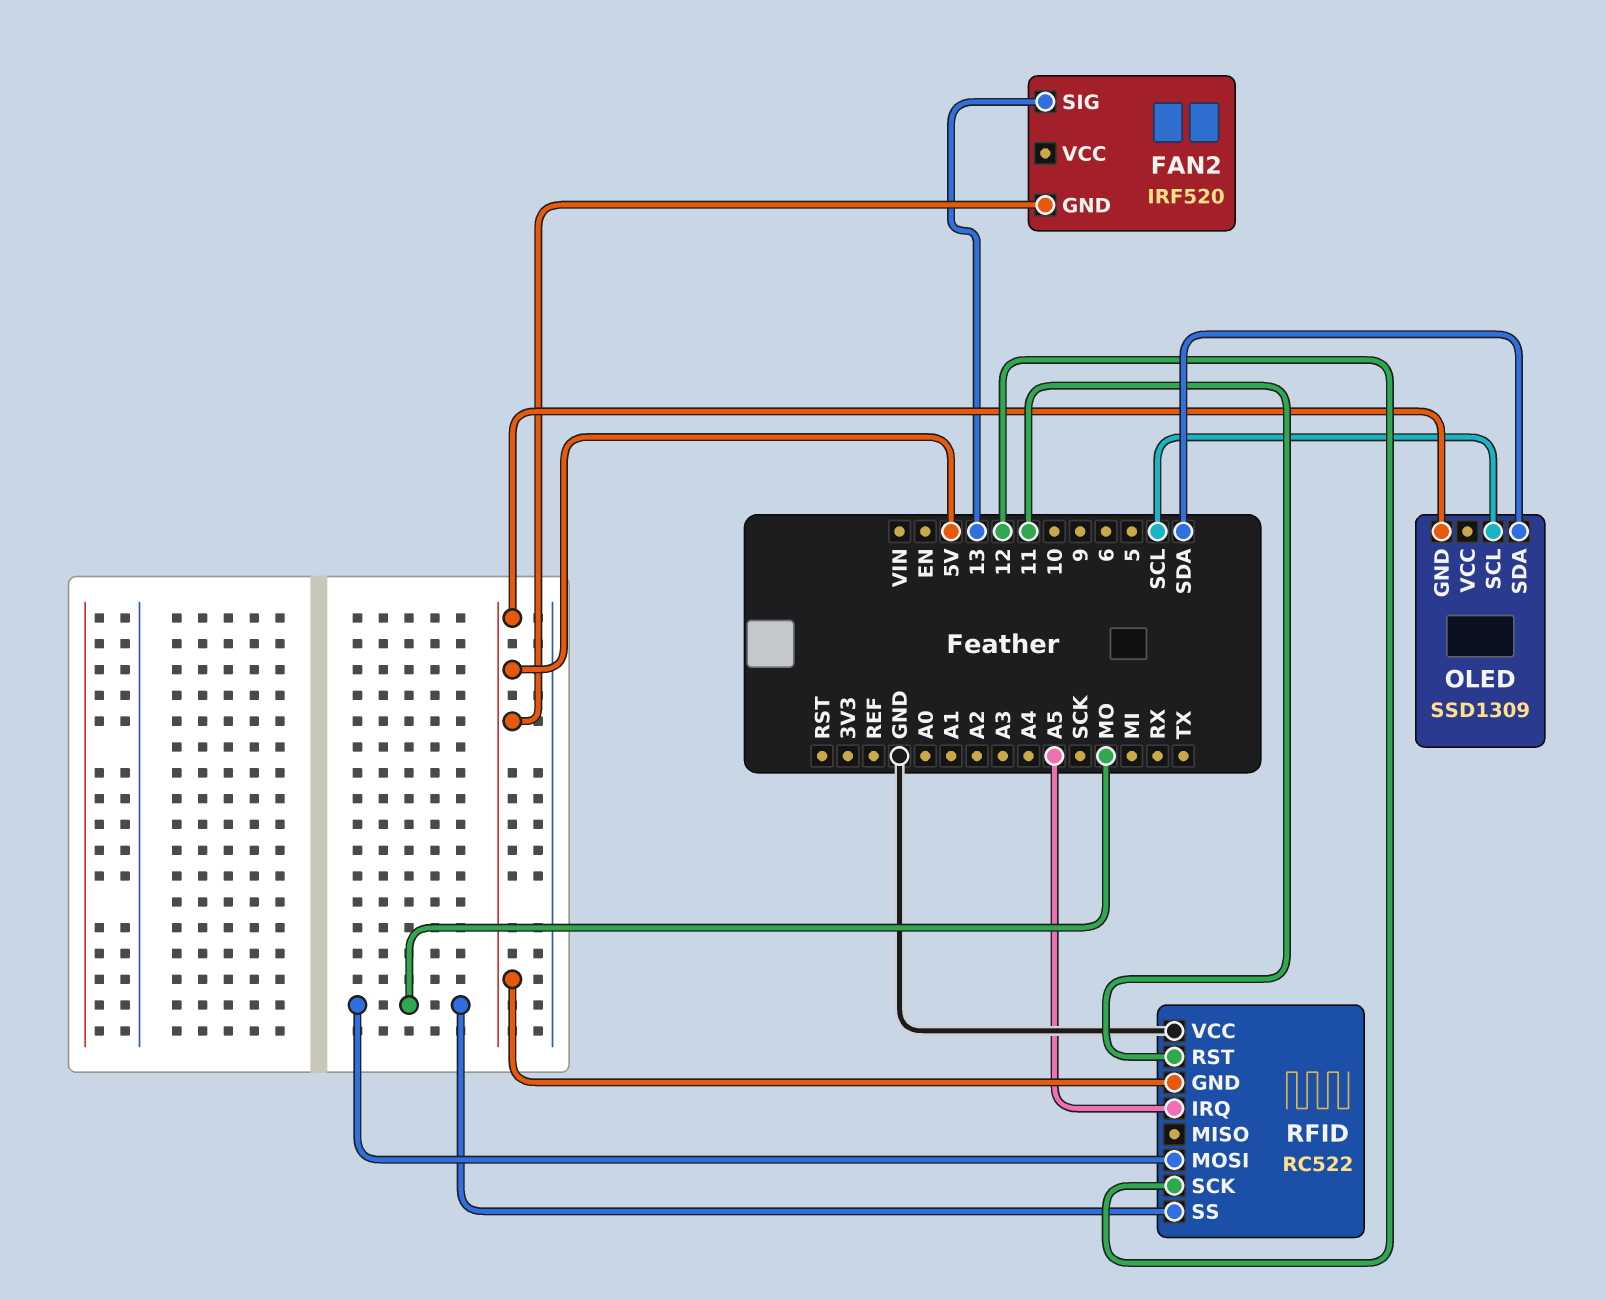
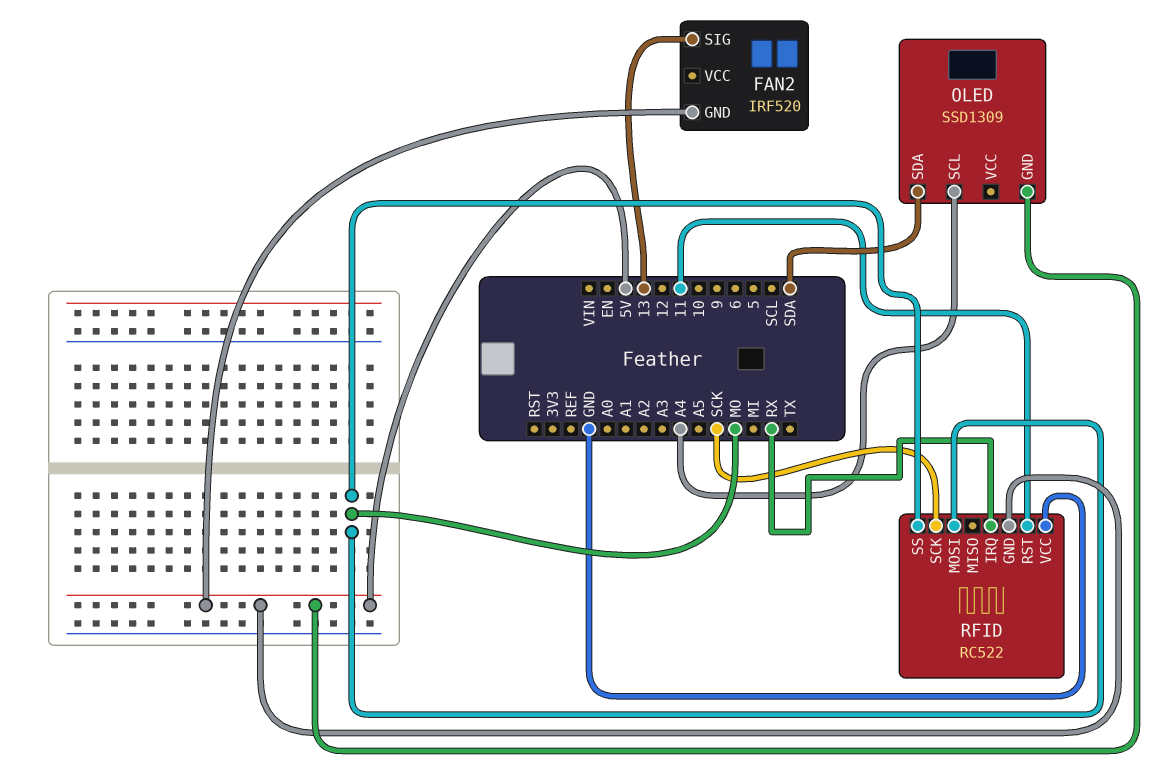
OLED pin SCL: SCL -> A4
RFID pin IRQ: A5 -> RX
RFID pin SCK: 12 -> SCK

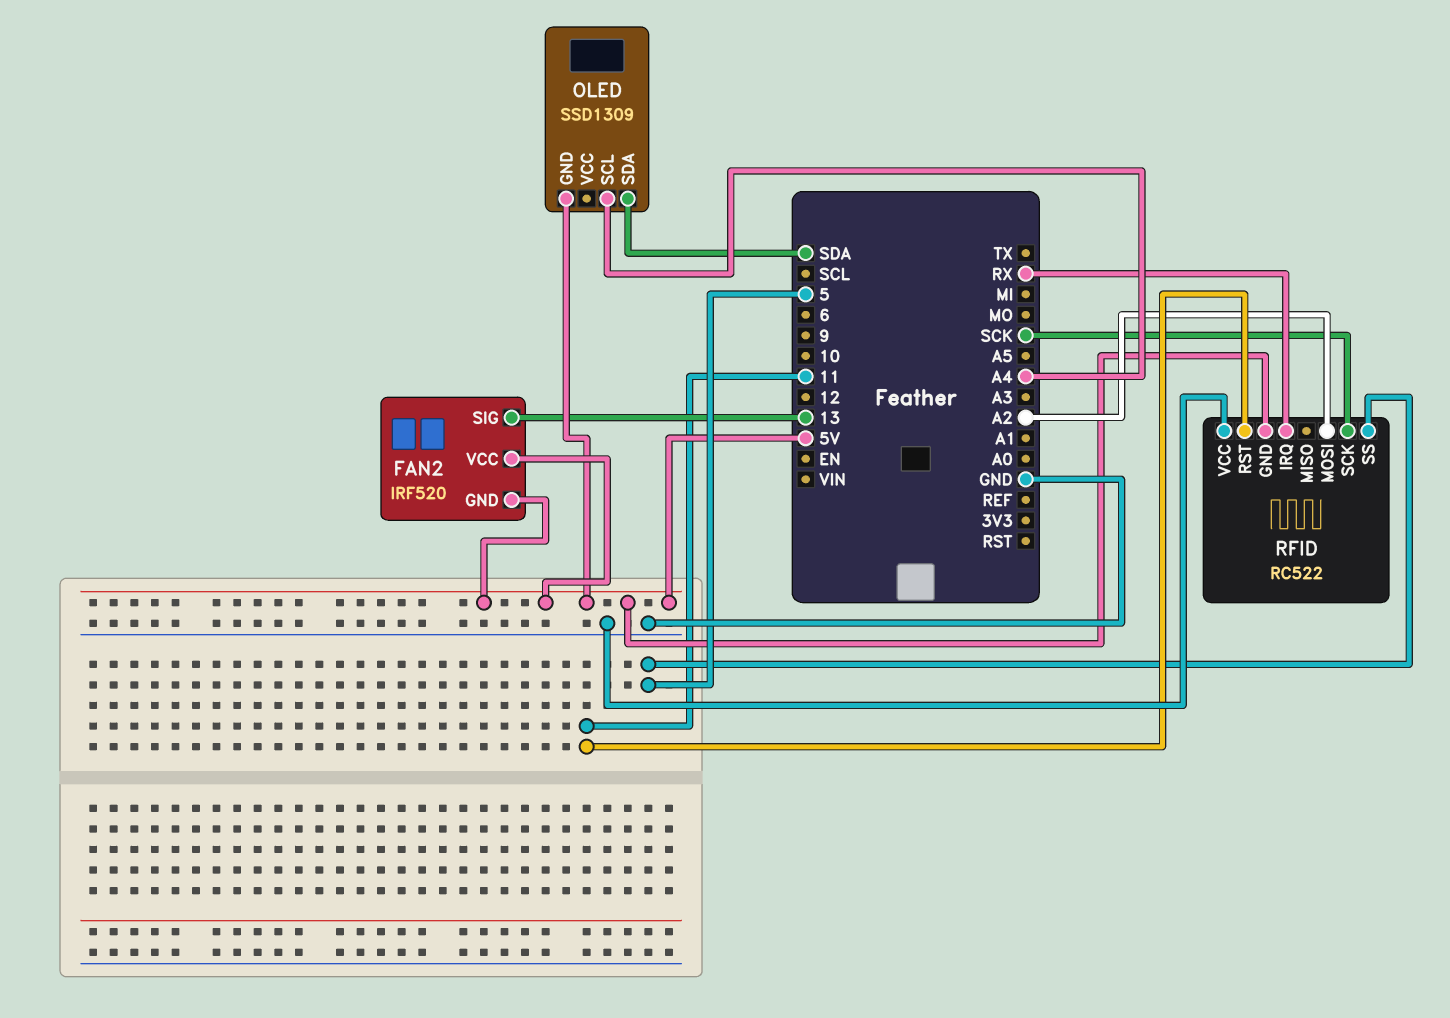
FAN2 pin VCC: none -> 5V
RFID pin MOSI: MO -> A2
RFID pin SS: MO -> 5

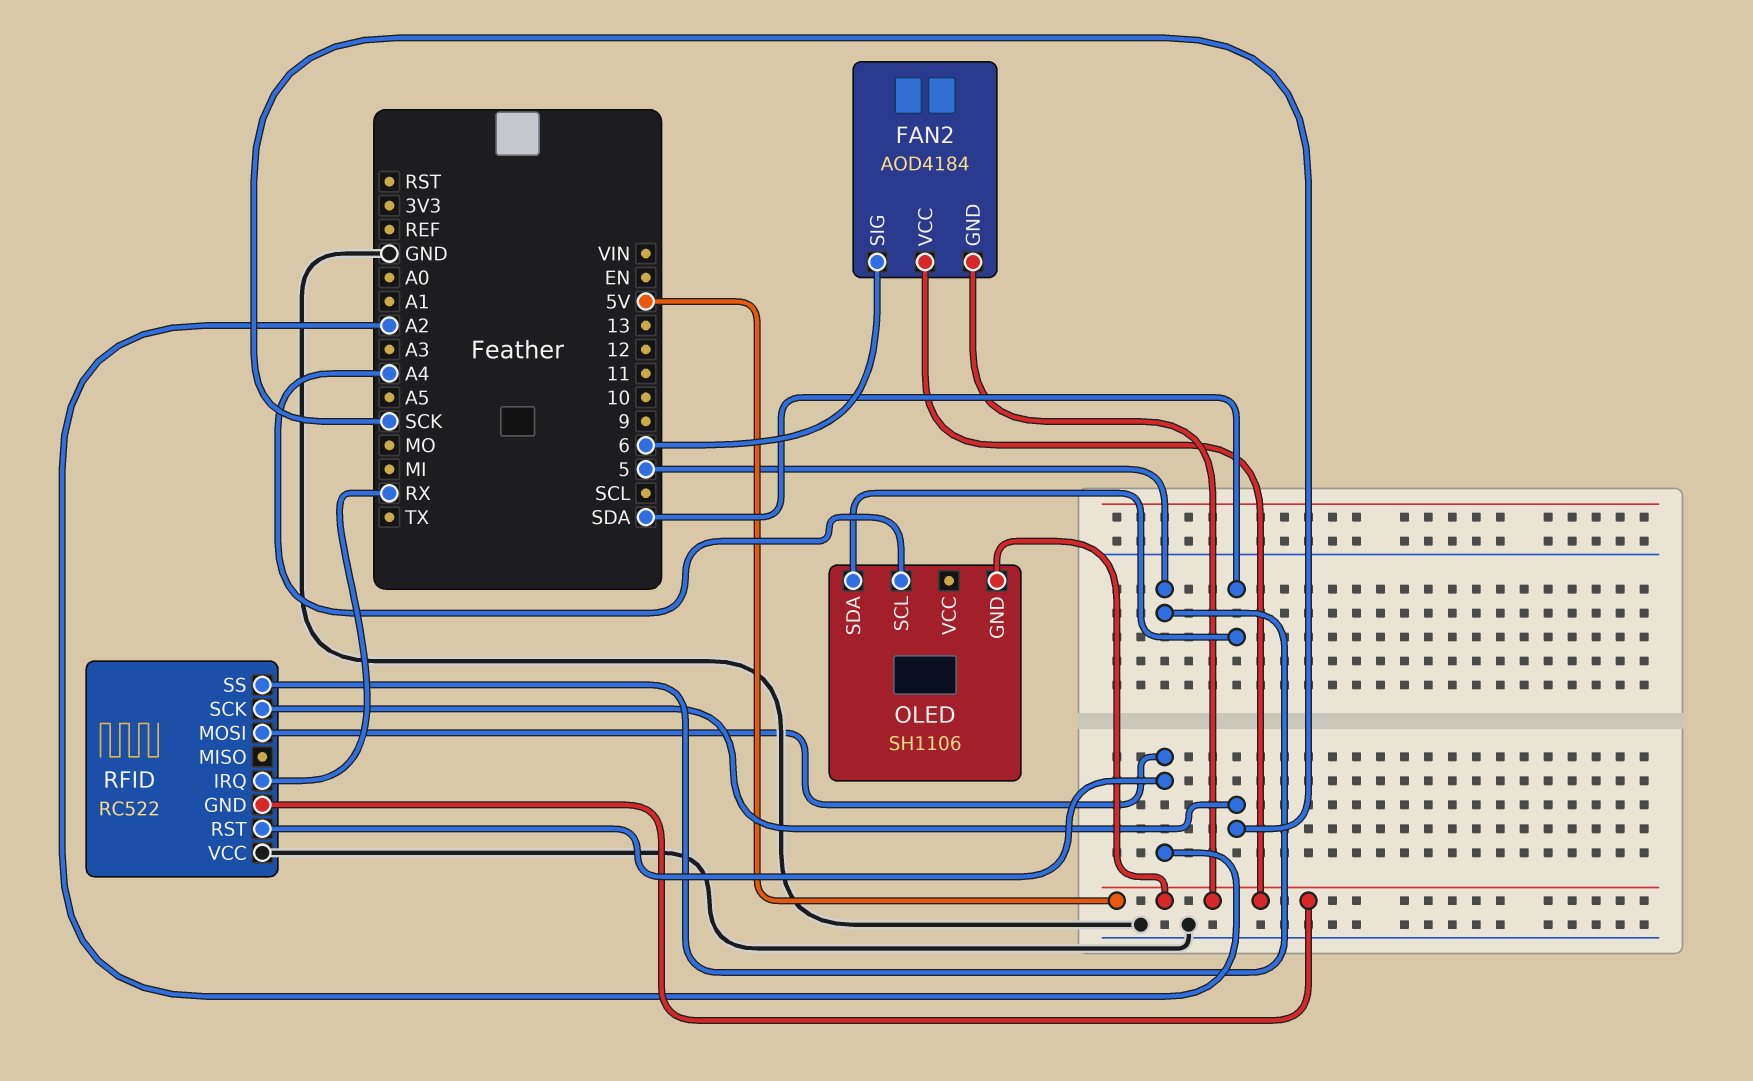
FAN2: IRF520 -> AOD4184
FAN2 pin SIG: 13 -> 6
OLED: SSD1309 -> SH1106
RFID pin RST: 11 -> A2

